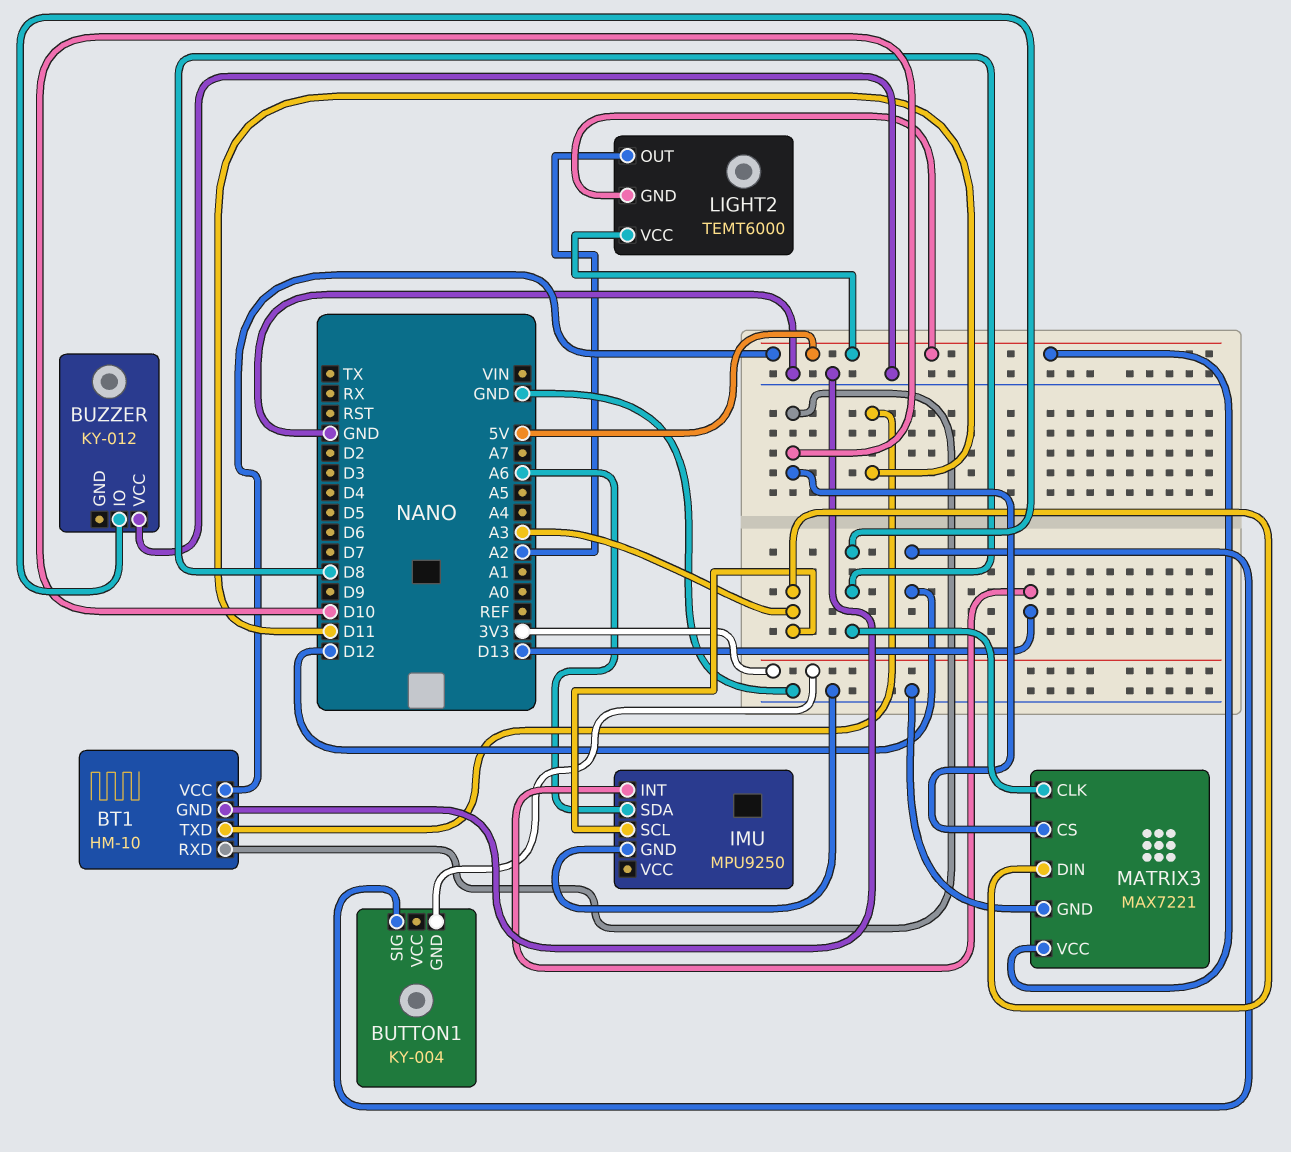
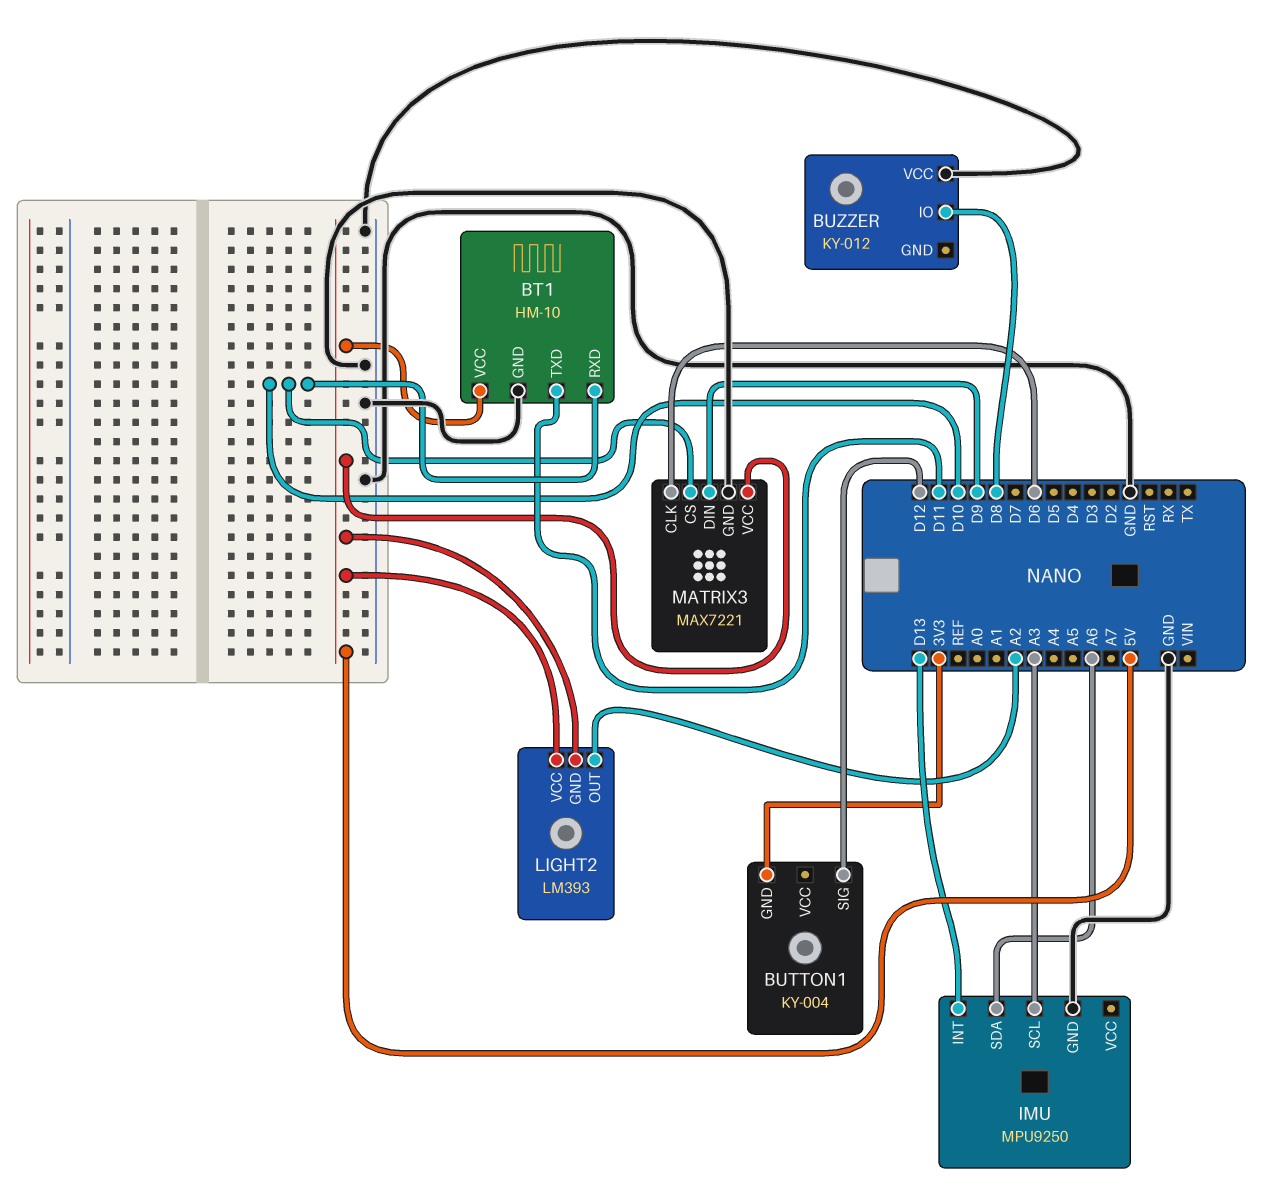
LIGHT2: TEMT6000 -> LM393
MATRIX3 pin CLK: D8 -> D6
MATRIX3 pin DIN: A3 -> D9

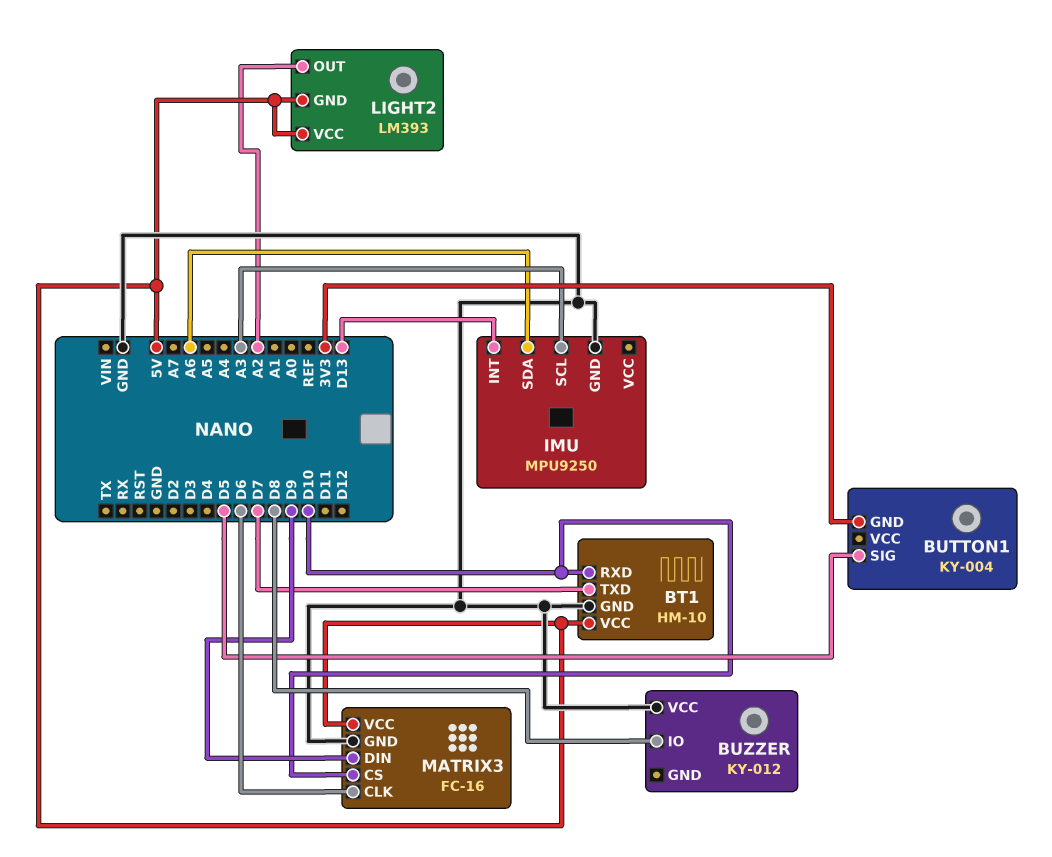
BT1 pin TXD: D11 -> D7
BUTTON1 pin SIG: D12 -> D5
MATRIX3: MAX7221 -> FC-16

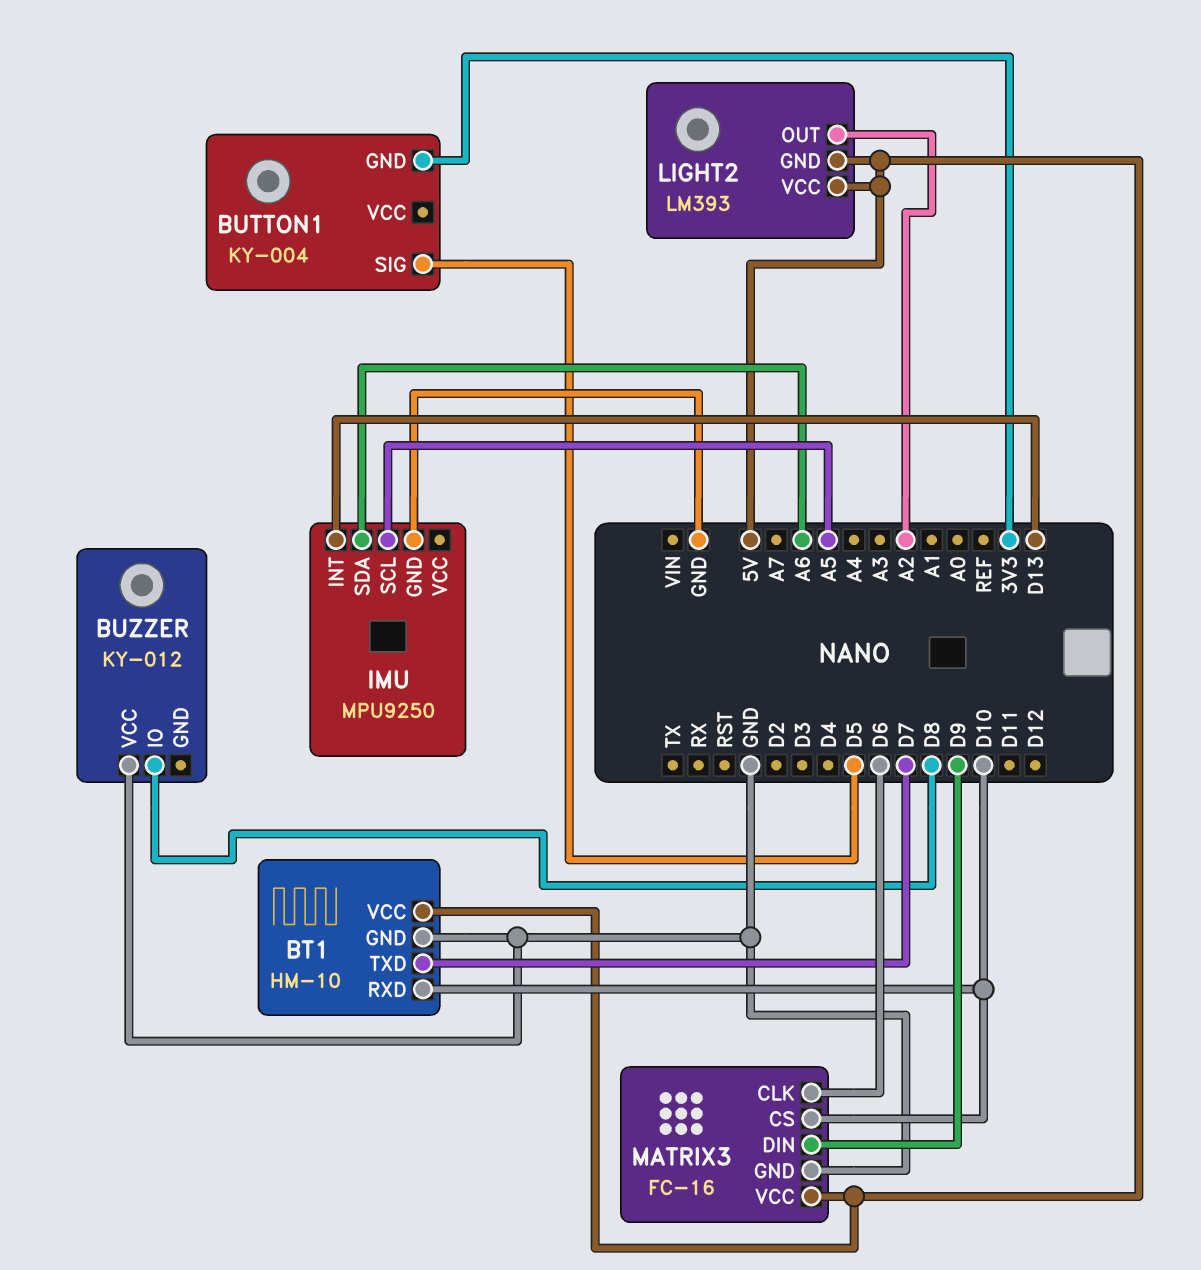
IMU pin SCL: A3 -> A5

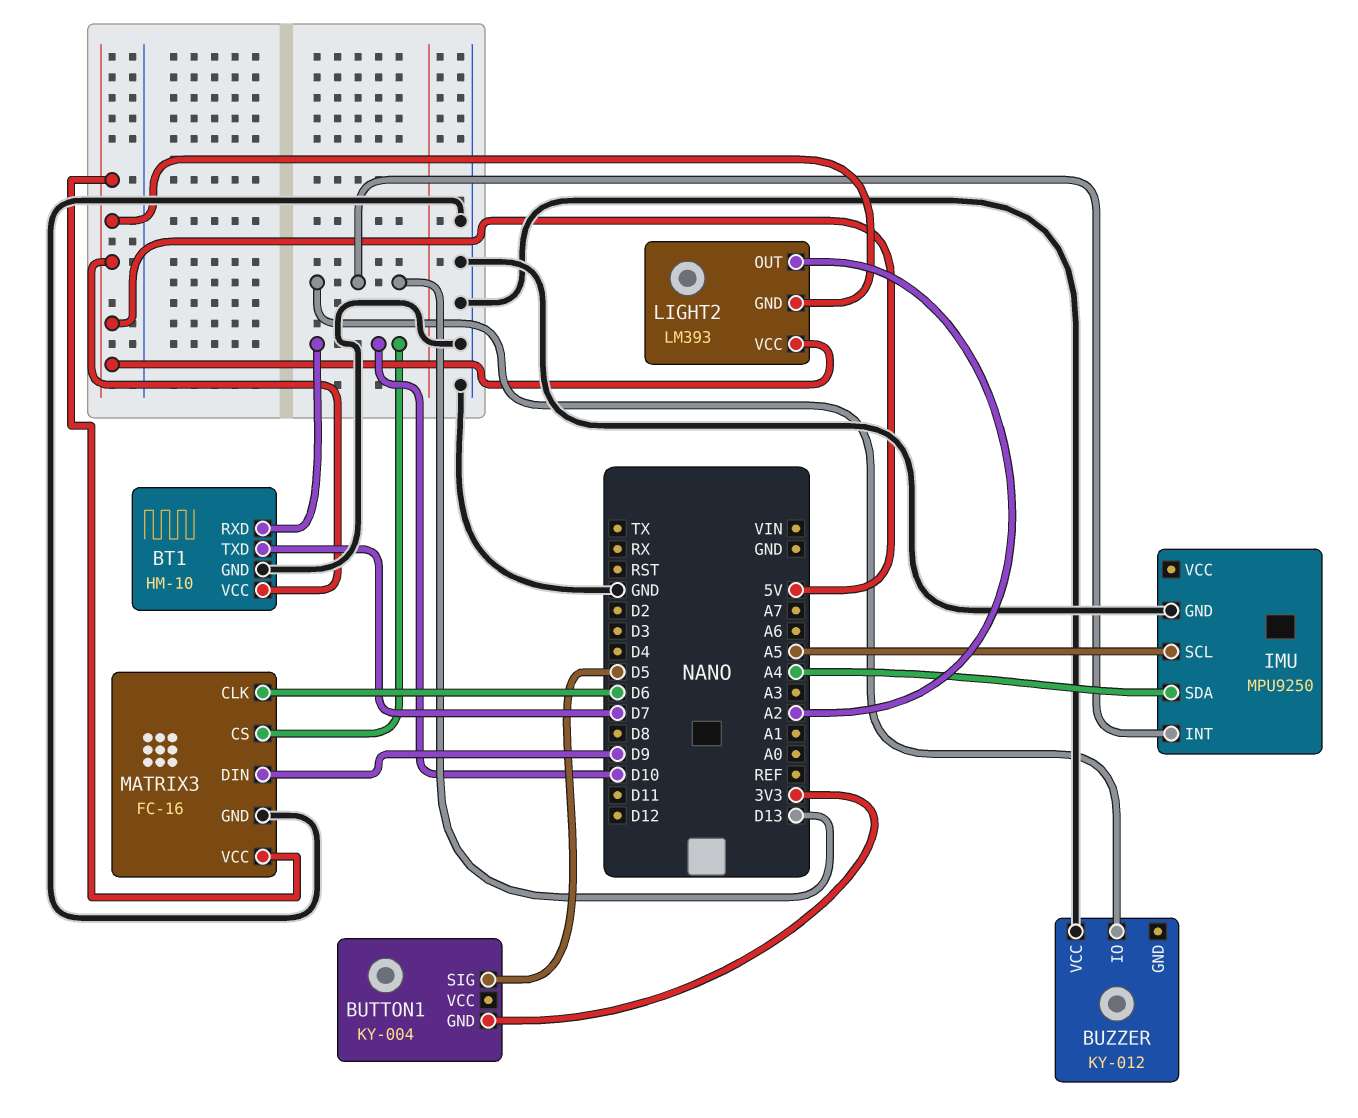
BUZZER pin IO: D8 -> D13
IMU pin SDA: A6 -> A4

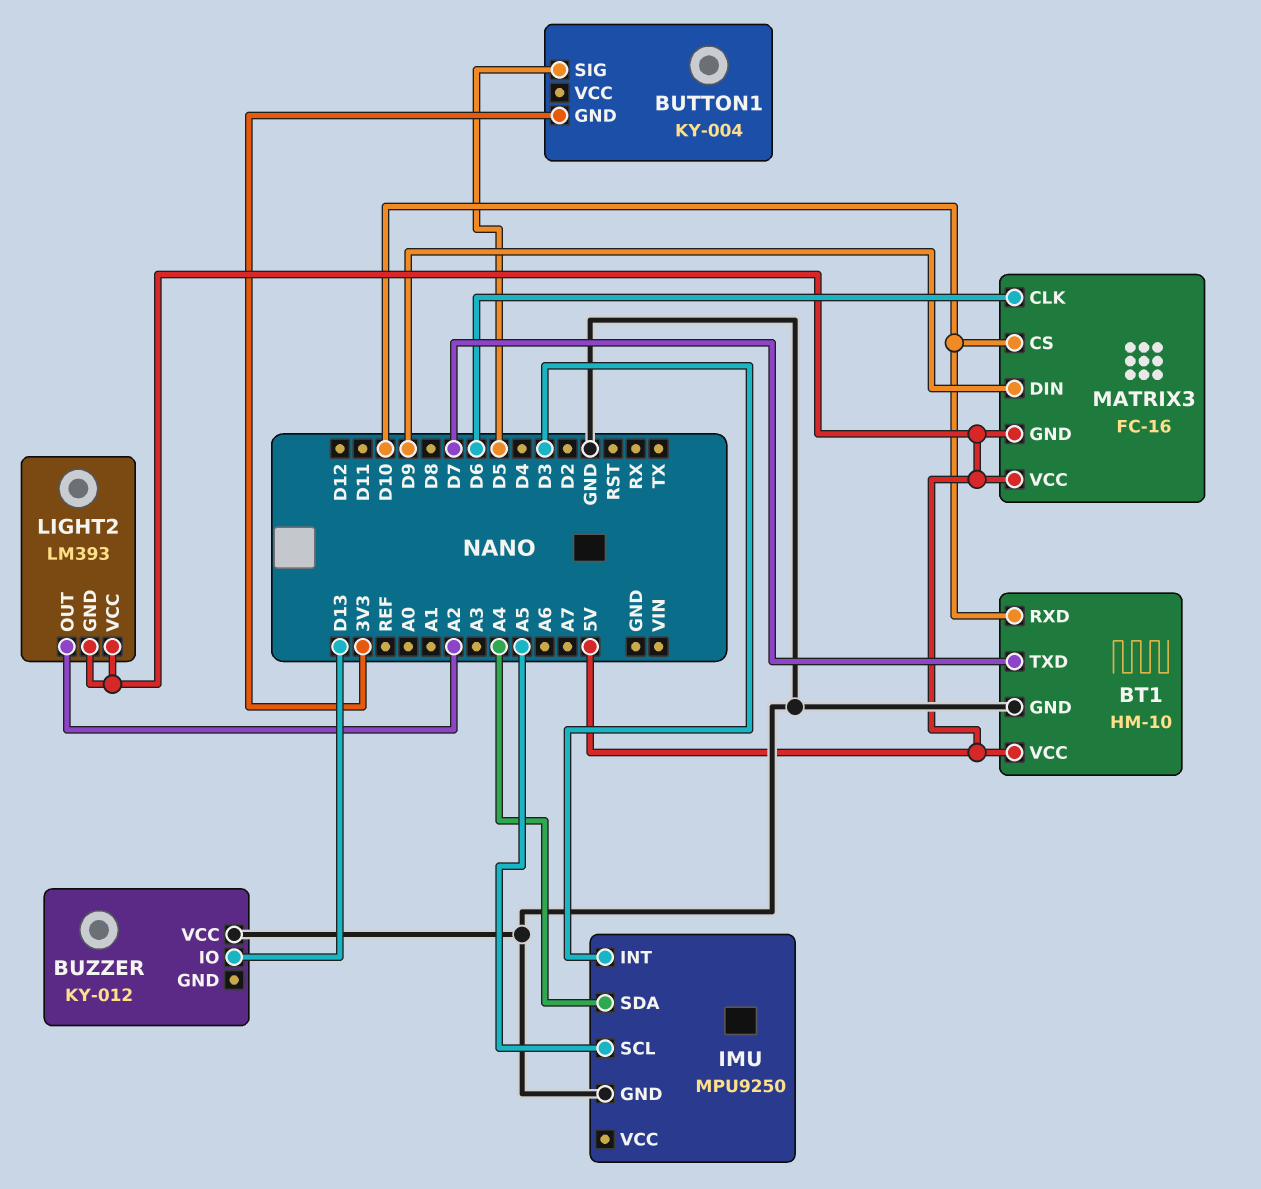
IMU pin INT: D13 -> D3
MATRIX3 pin GND: GND -> 5V

